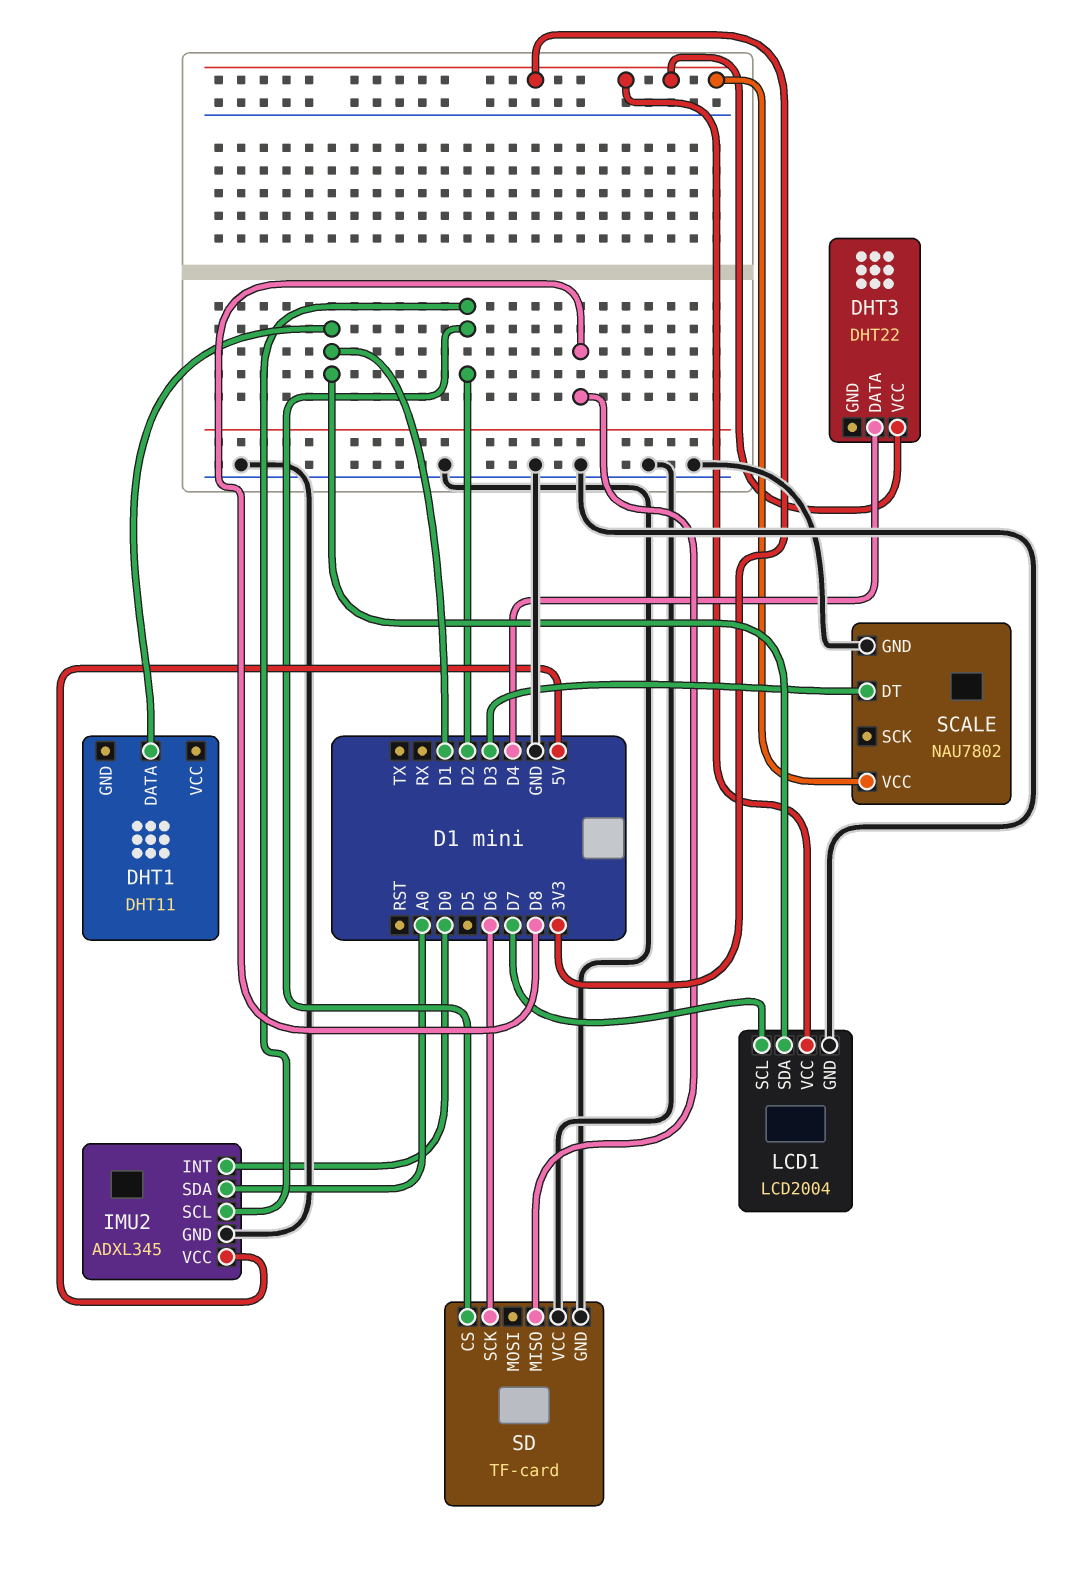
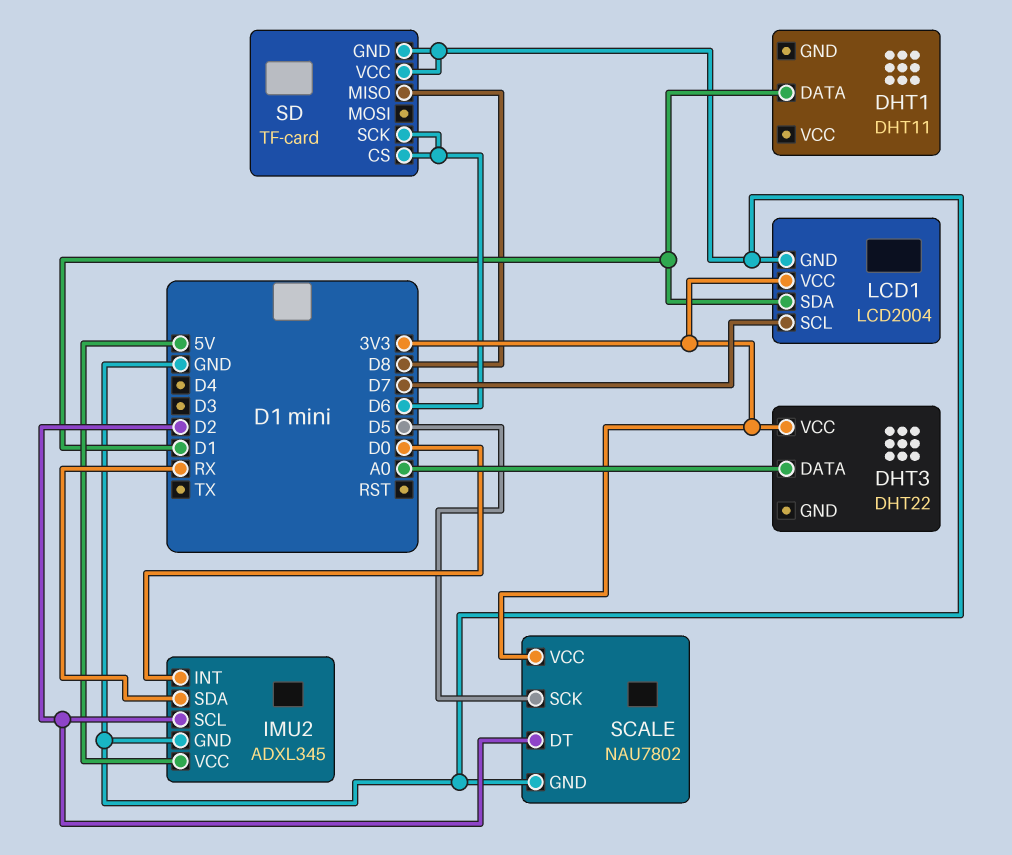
DHT3 pin DATA: D4 -> A0
IMU2 pin SDA: A0 -> RX
SCALE pin DT: D3 -> D2
SCALE pin SCK: none -> D5
SD pin CS: D2 -> D6

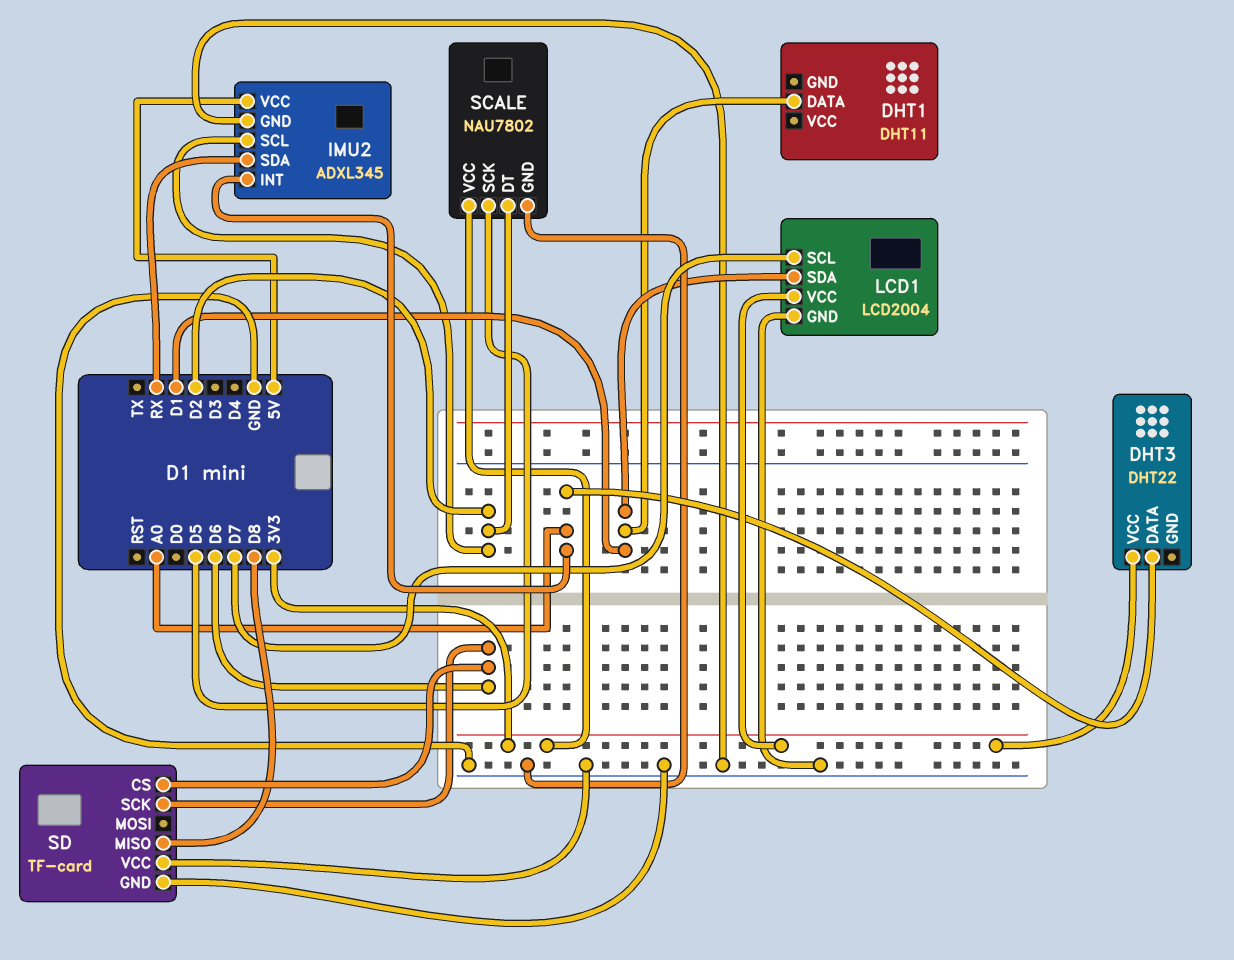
IMU2 pin INT: D0 -> A0

